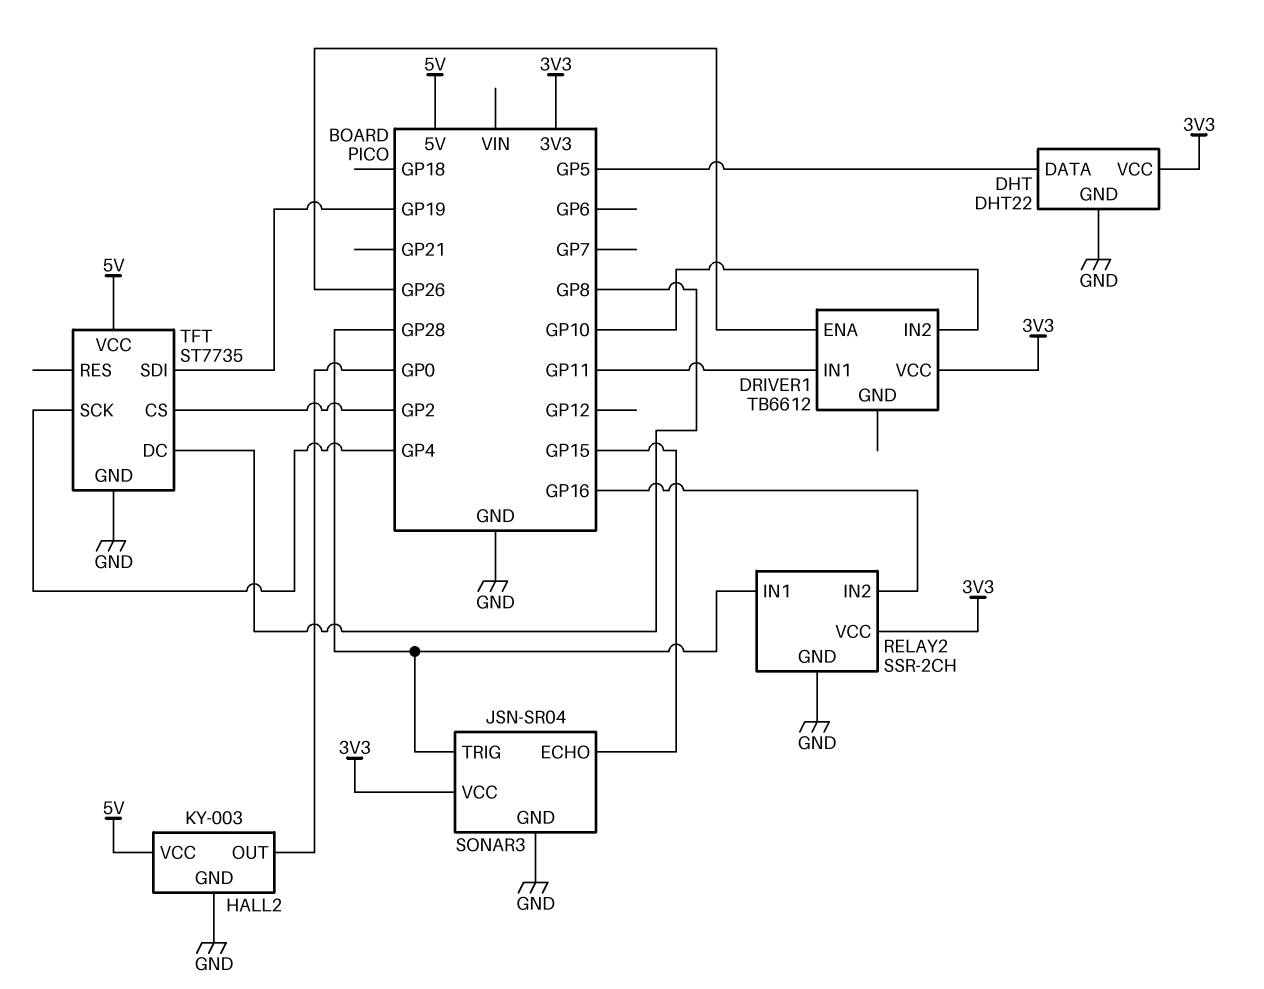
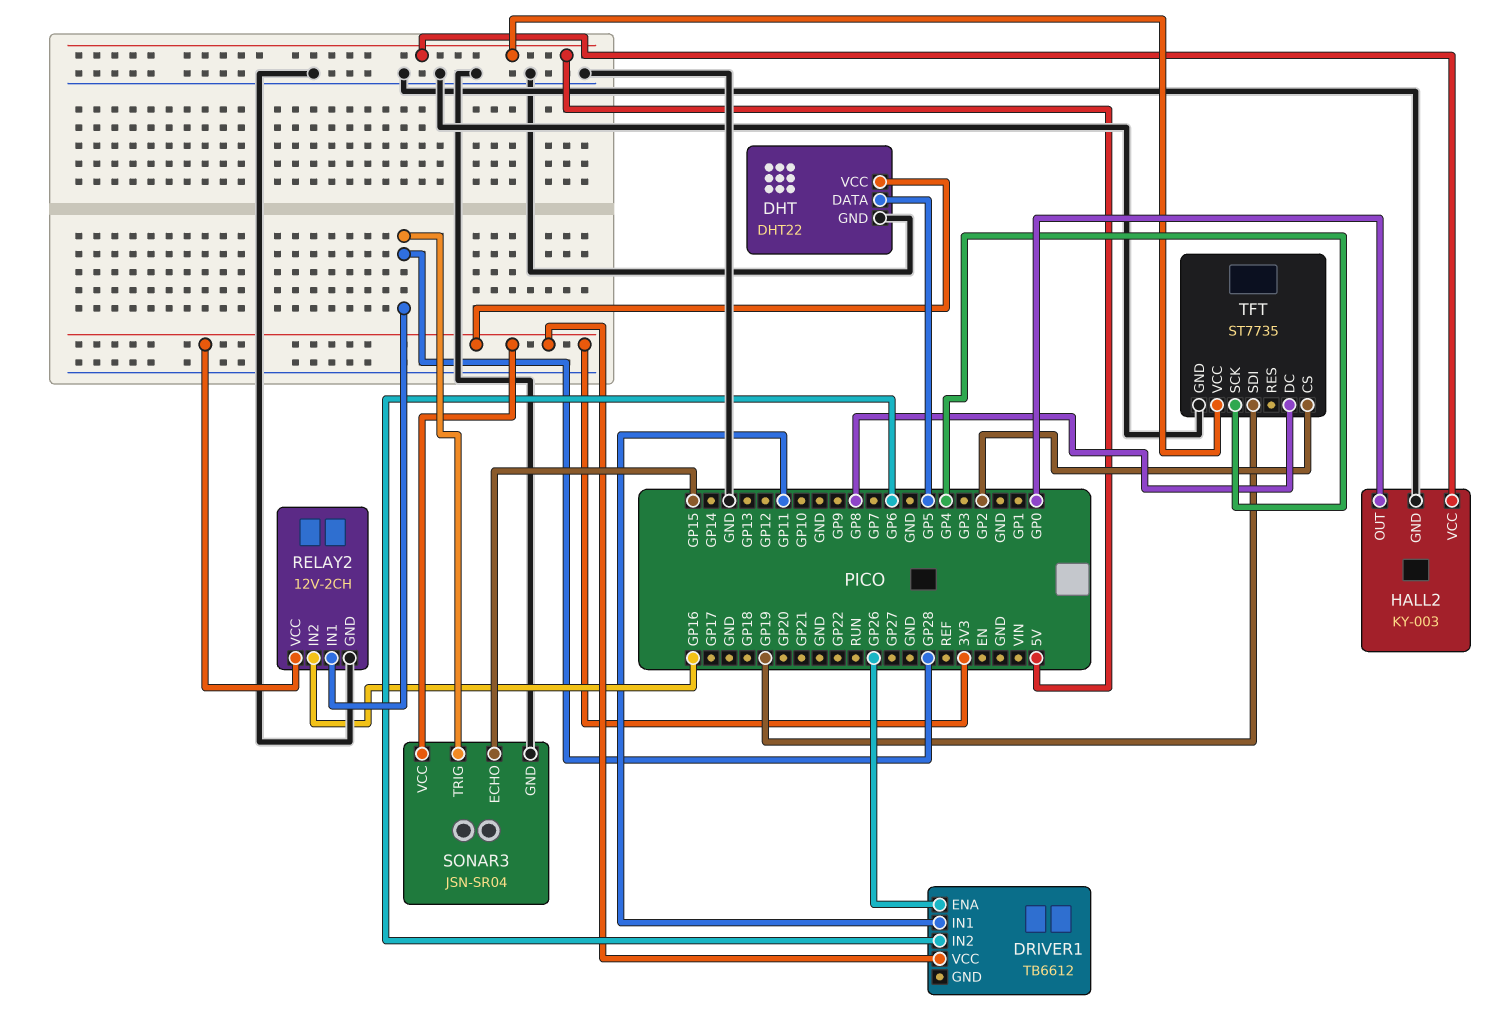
DRIVER1 pin IN2: GP10 -> GP6
RELAY2: SSR-2CH -> 12V-2CH

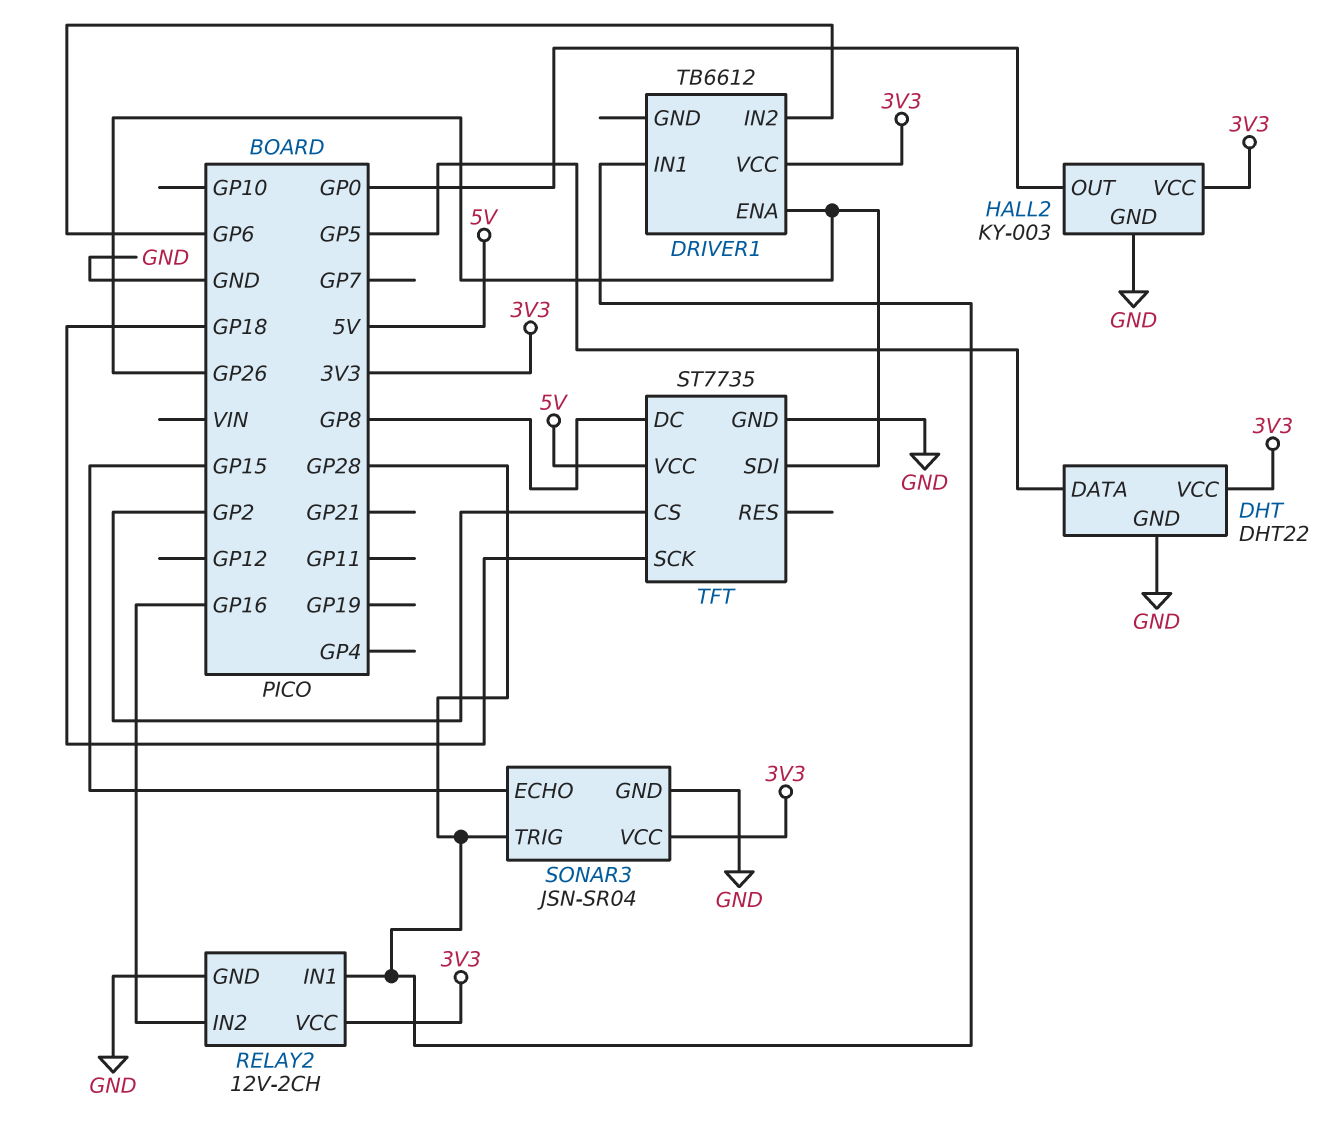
DRIVER1 pin IN1: GP11 -> GP28
HALL2 pin VCC: 5V -> 3V3
TFT pin SCK: GP4 -> GP18
TFT pin SDI: GP19 -> GP26

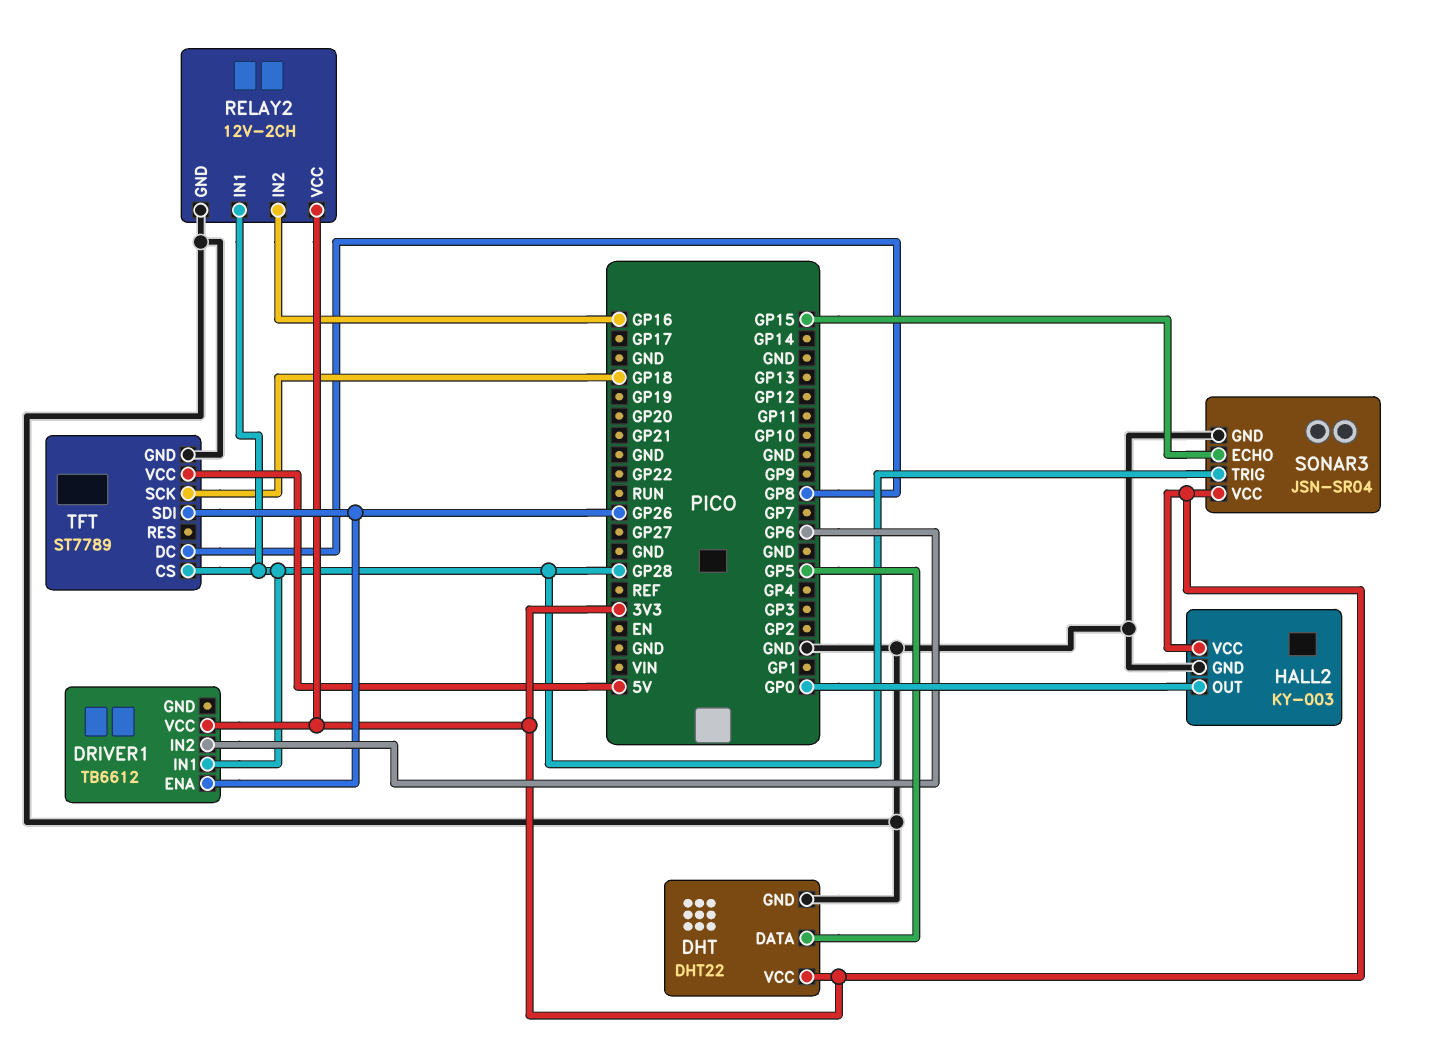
TFT: ST7735 -> ST7789
TFT pin CS: GP2 -> GP28

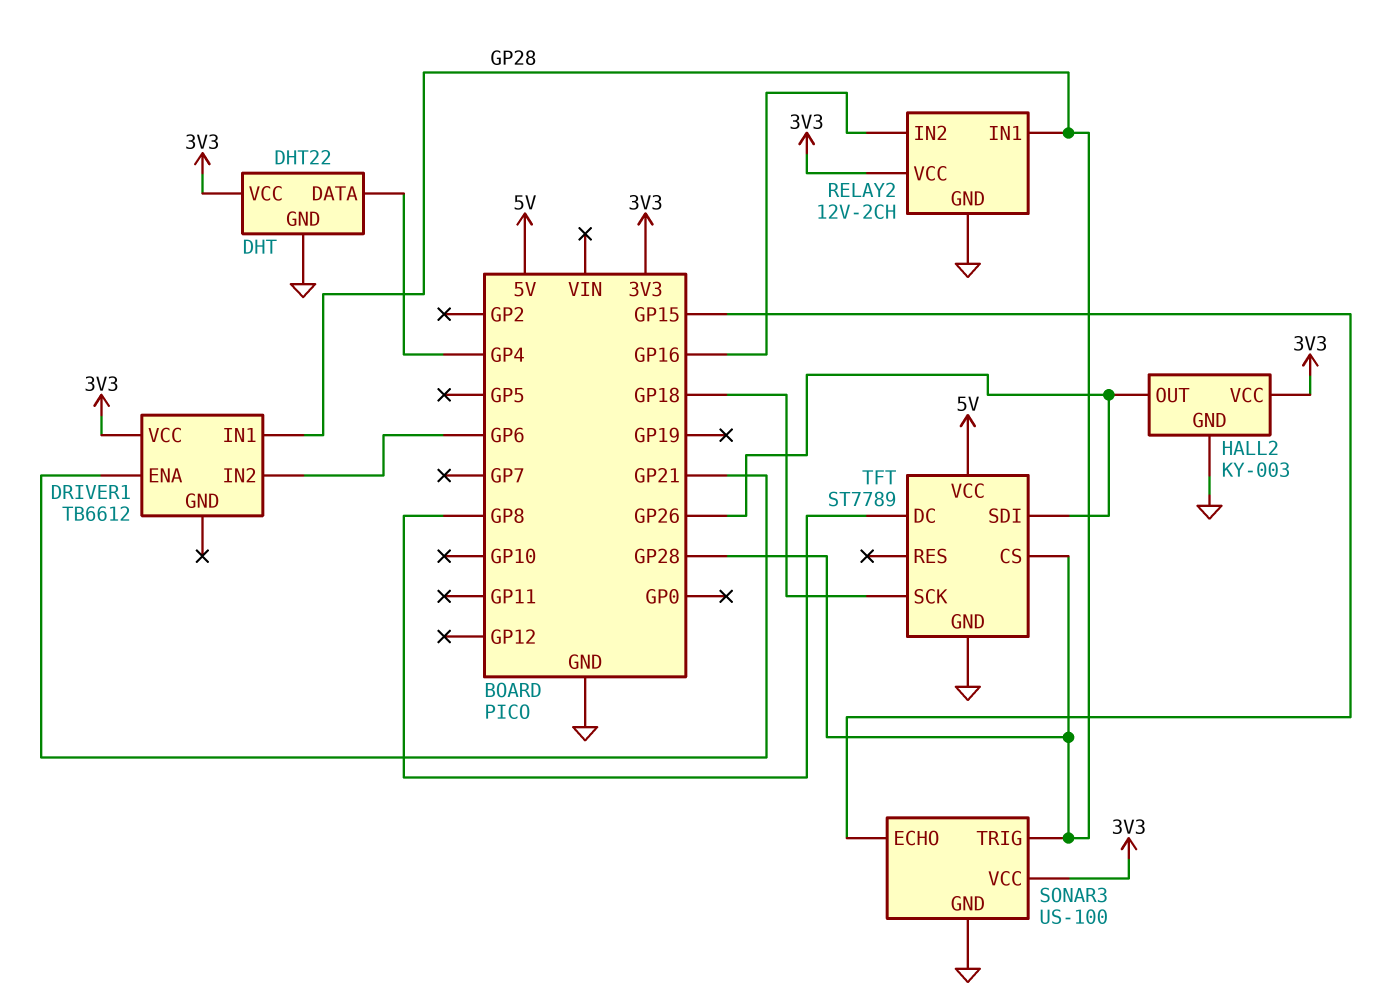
DHT pin DATA: GP5 -> GP4
DRIVER1 pin ENA: GP26 -> GP21
HALL2 pin OUT: GP0 -> GP26
SONAR3: JSN-SR04 -> US-100

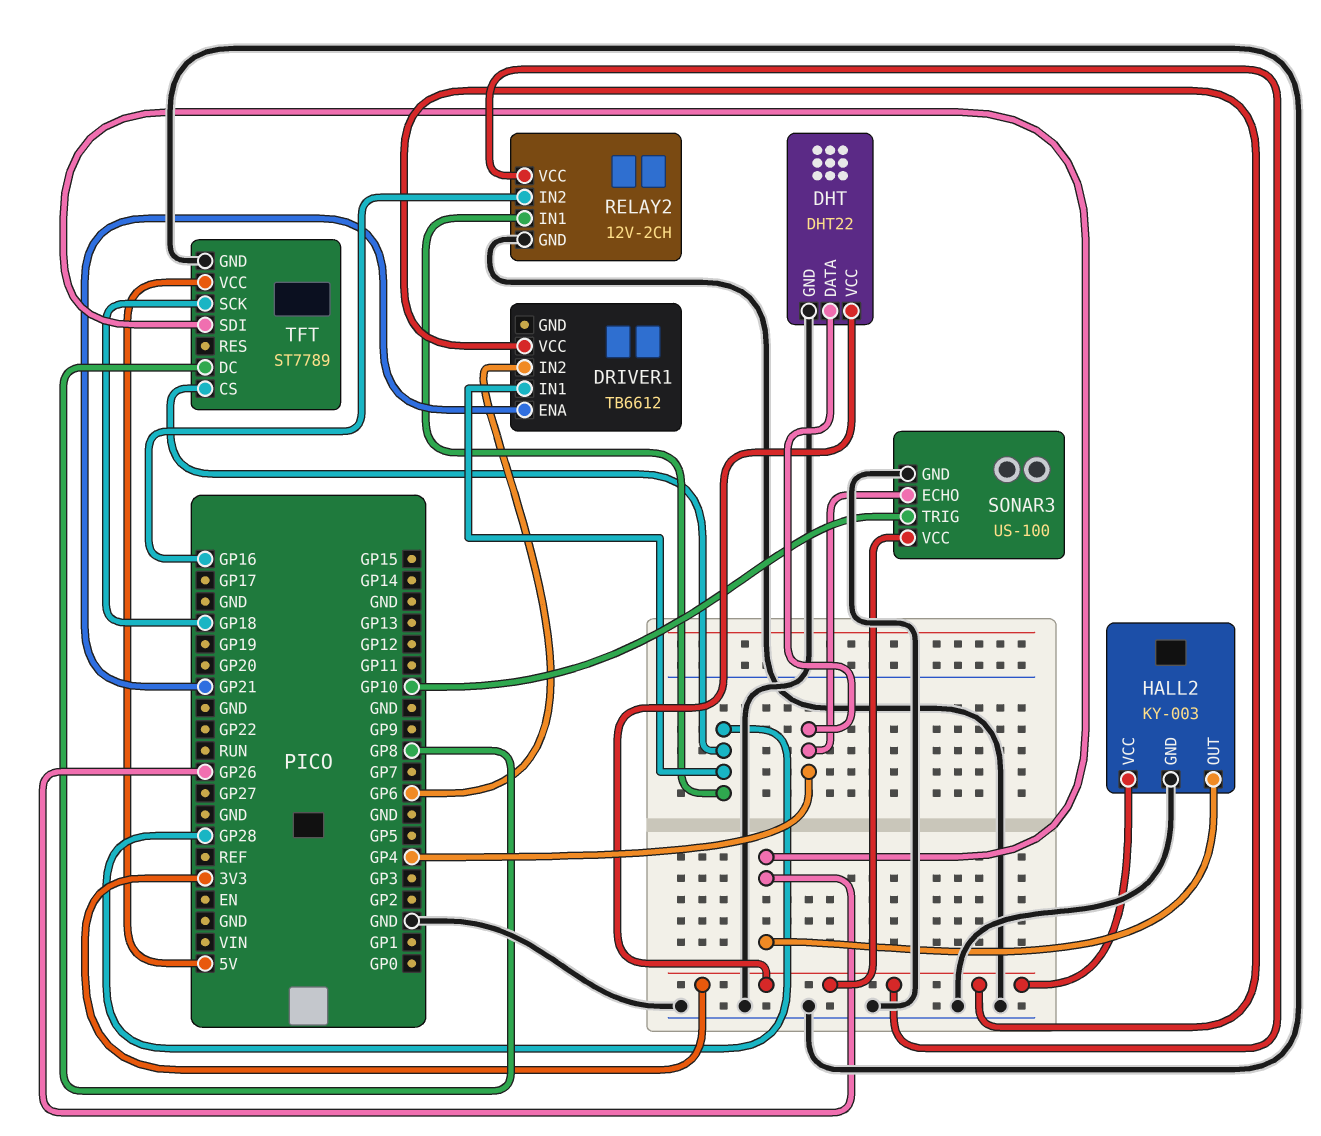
SONAR3 pin ECHO: GP15 -> GP4
SONAR3 pin TRIG: GP28 -> GP10

